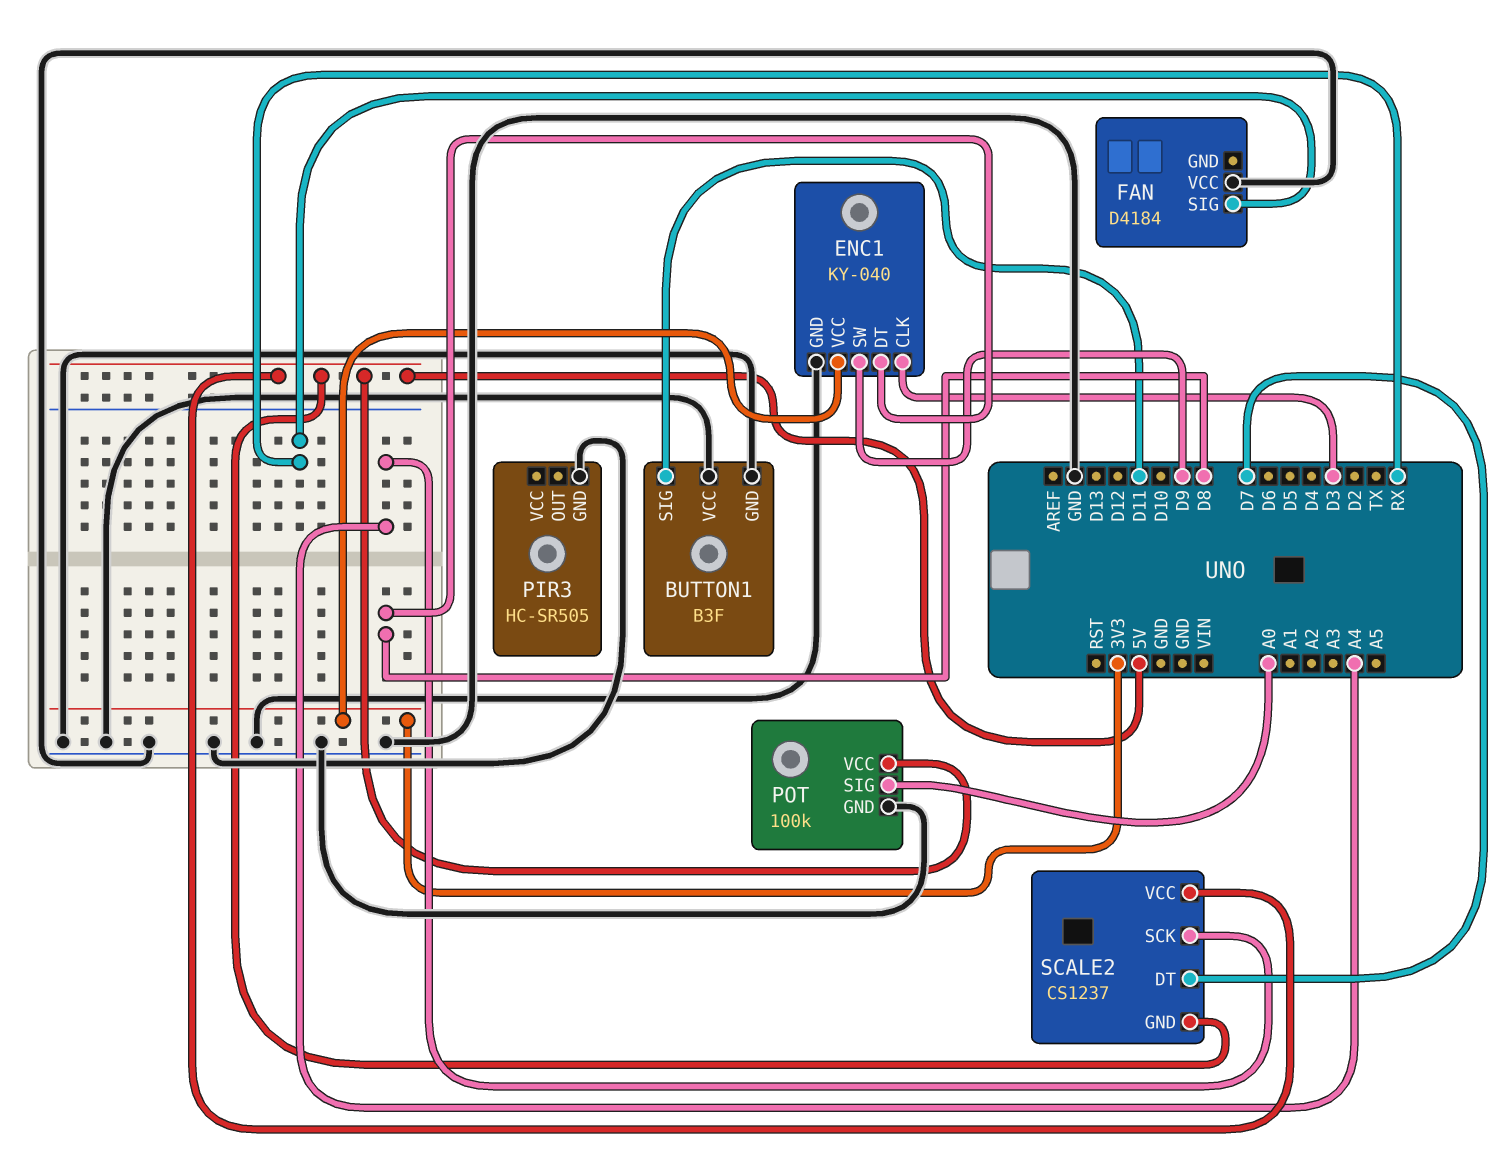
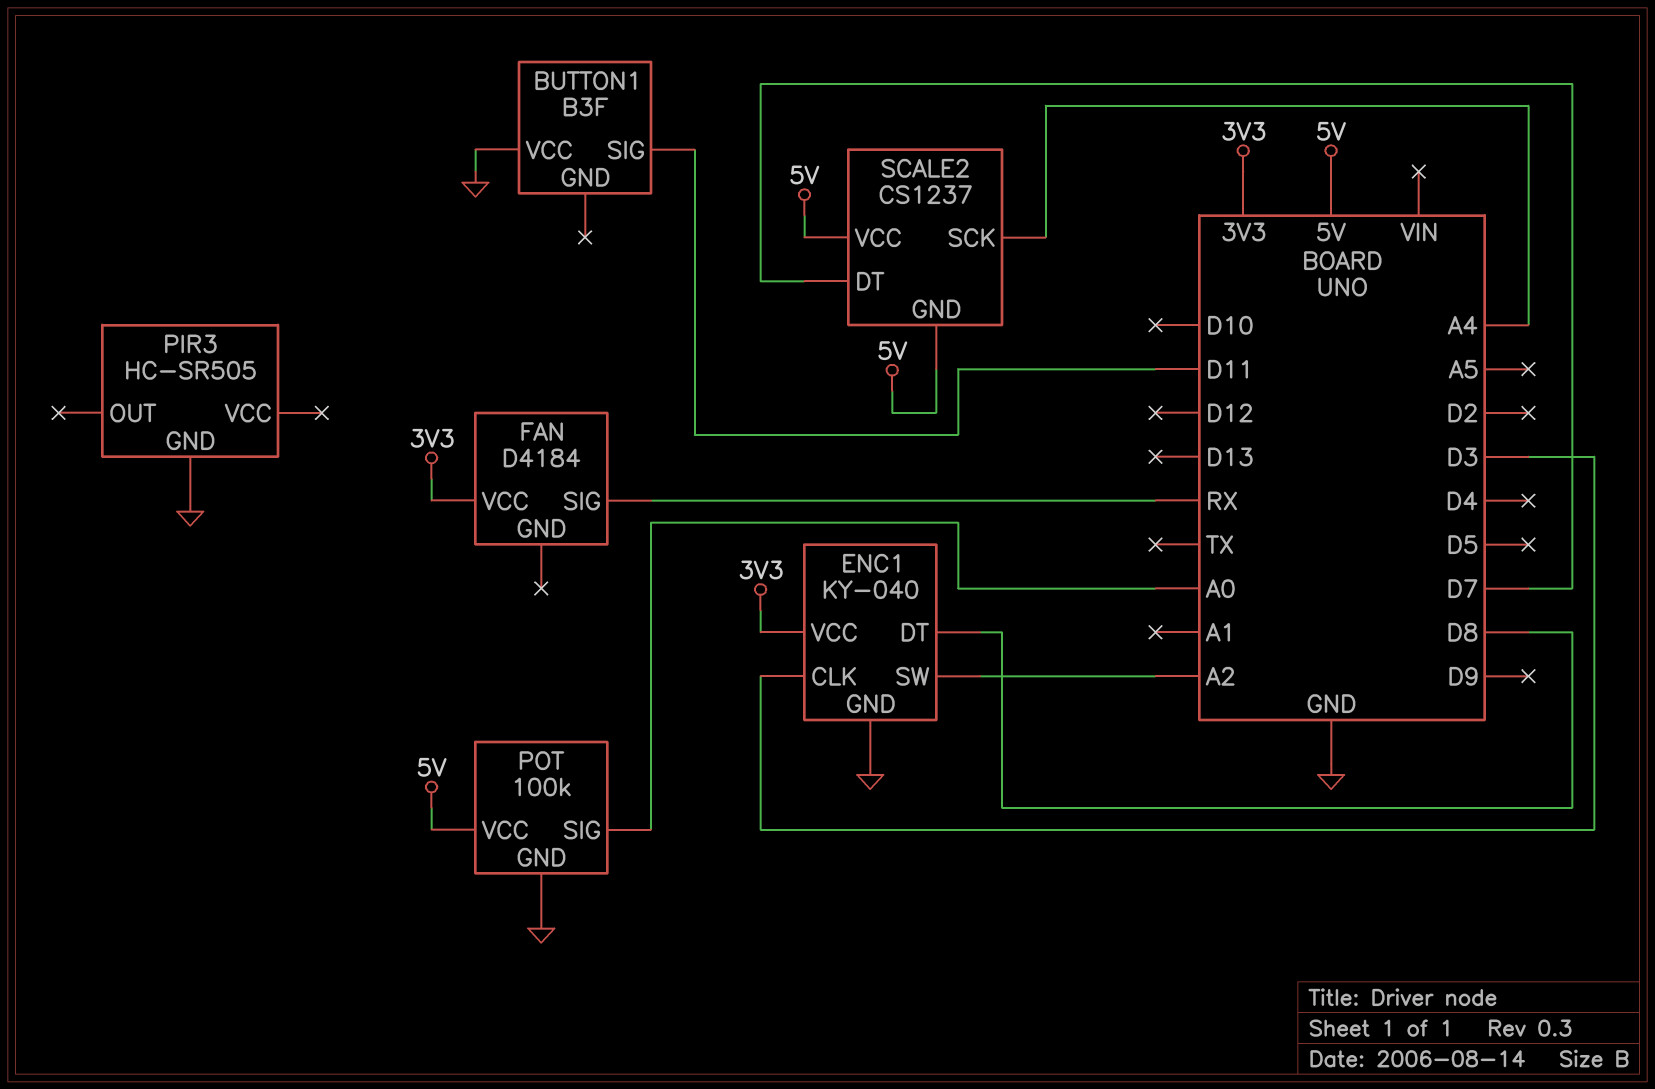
BUTTON1 pin GND: GND -> none
ENC1 pin SW: D9 -> A2
FAN pin VCC: GND -> 3V3

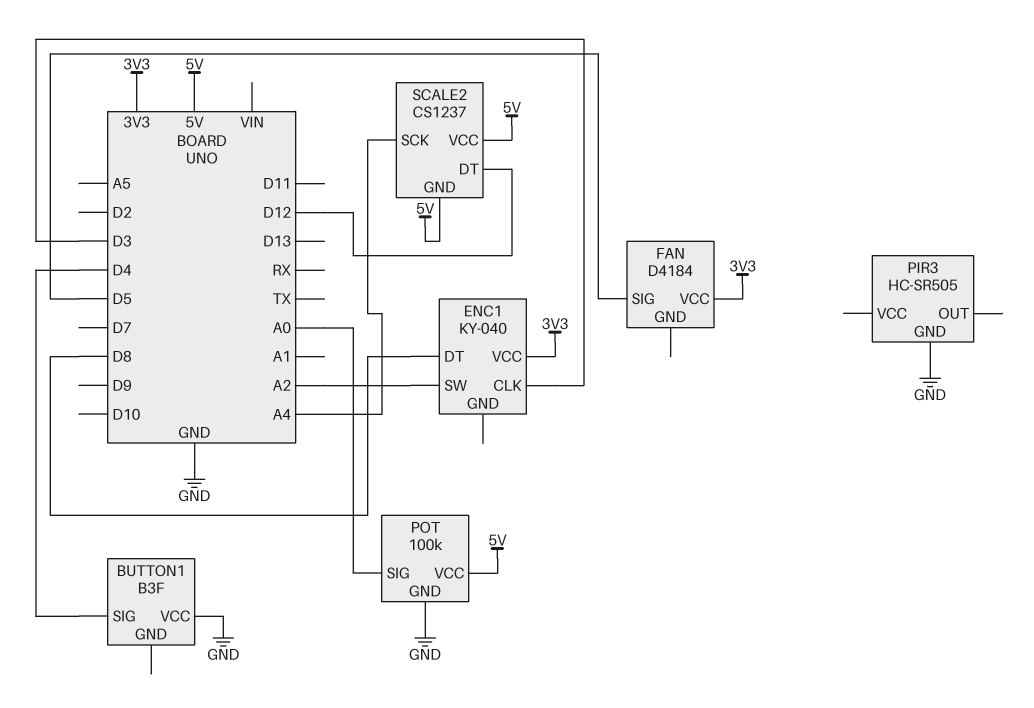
BUTTON1 pin SIG: D11 -> D4
ENC1 pin GND: GND -> none
FAN pin SIG: RX -> D5
SCALE2 pin DT: D7 -> D12

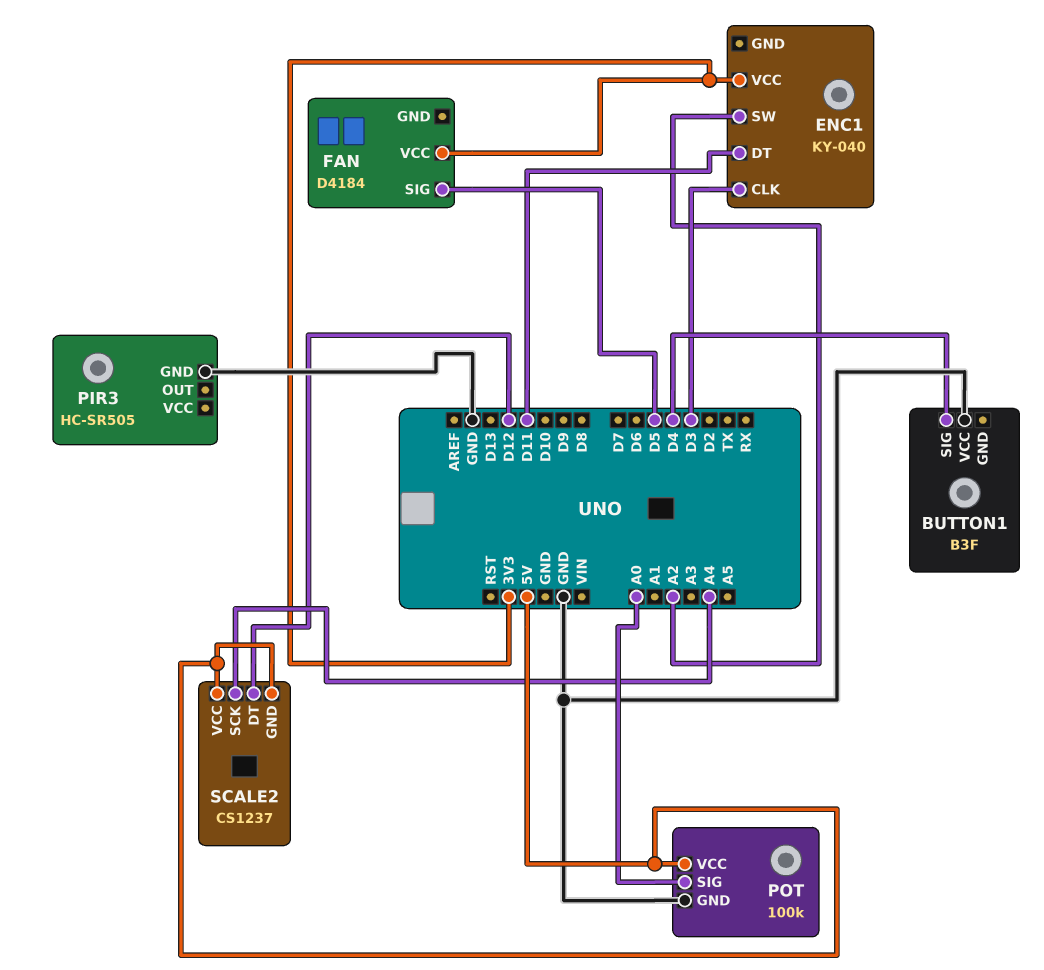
ENC1 pin DT: D8 -> D11

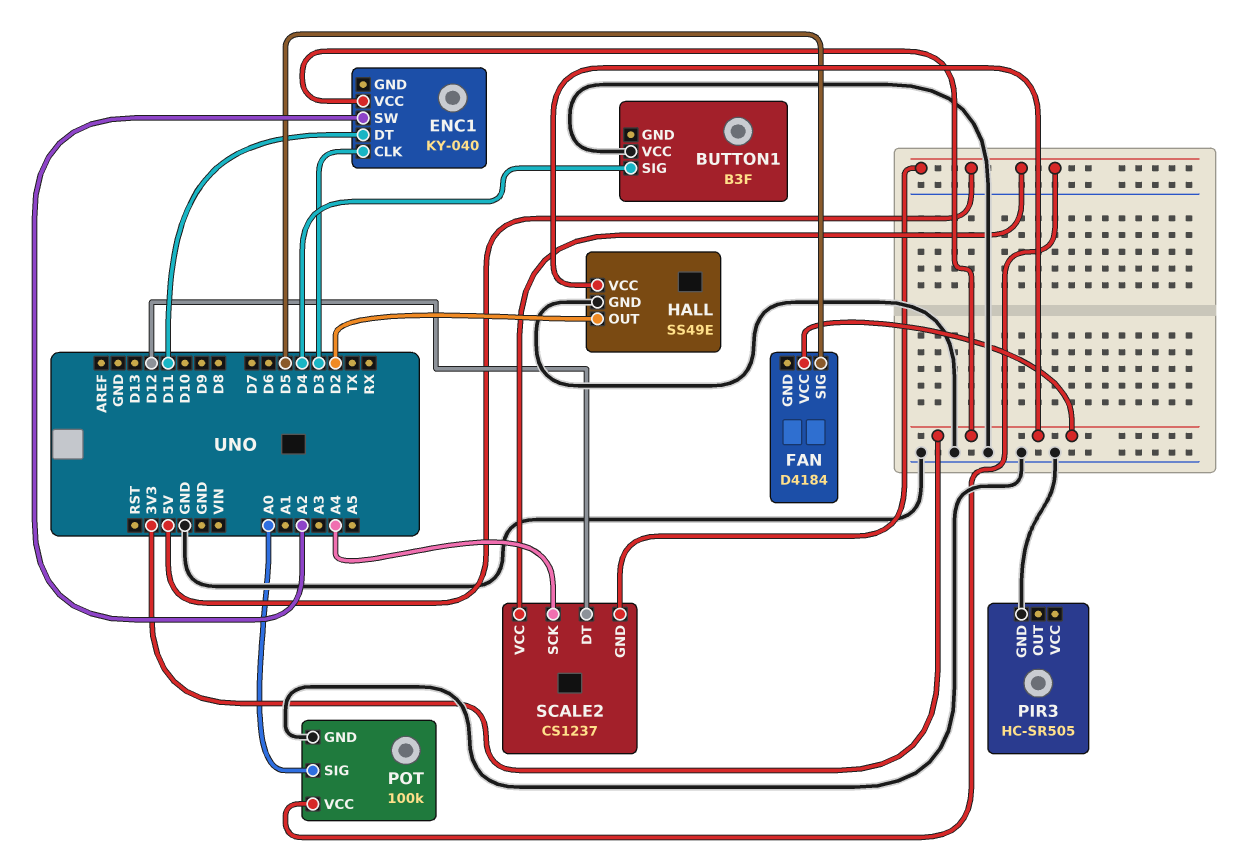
HALL: none -> SS49E
HALL pin GND: none -> GND
HALL pin OUT: none -> D2
HALL pin VCC: none -> 3V3

